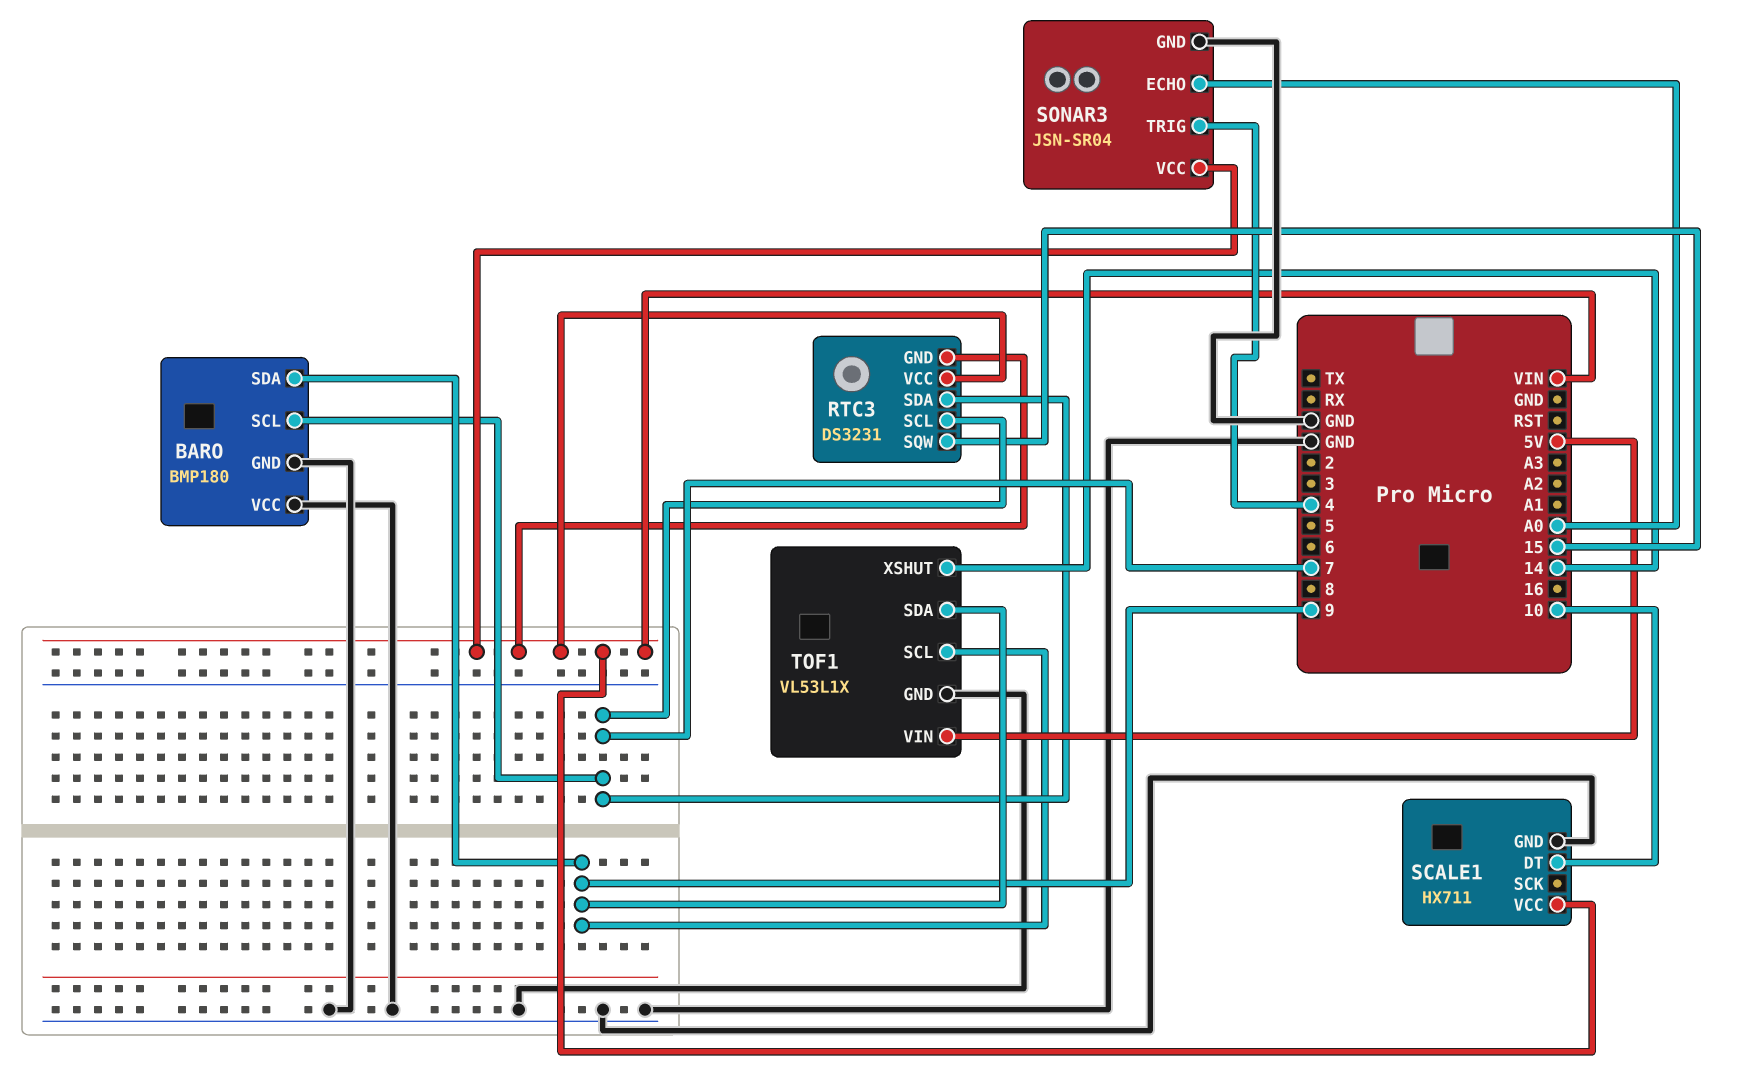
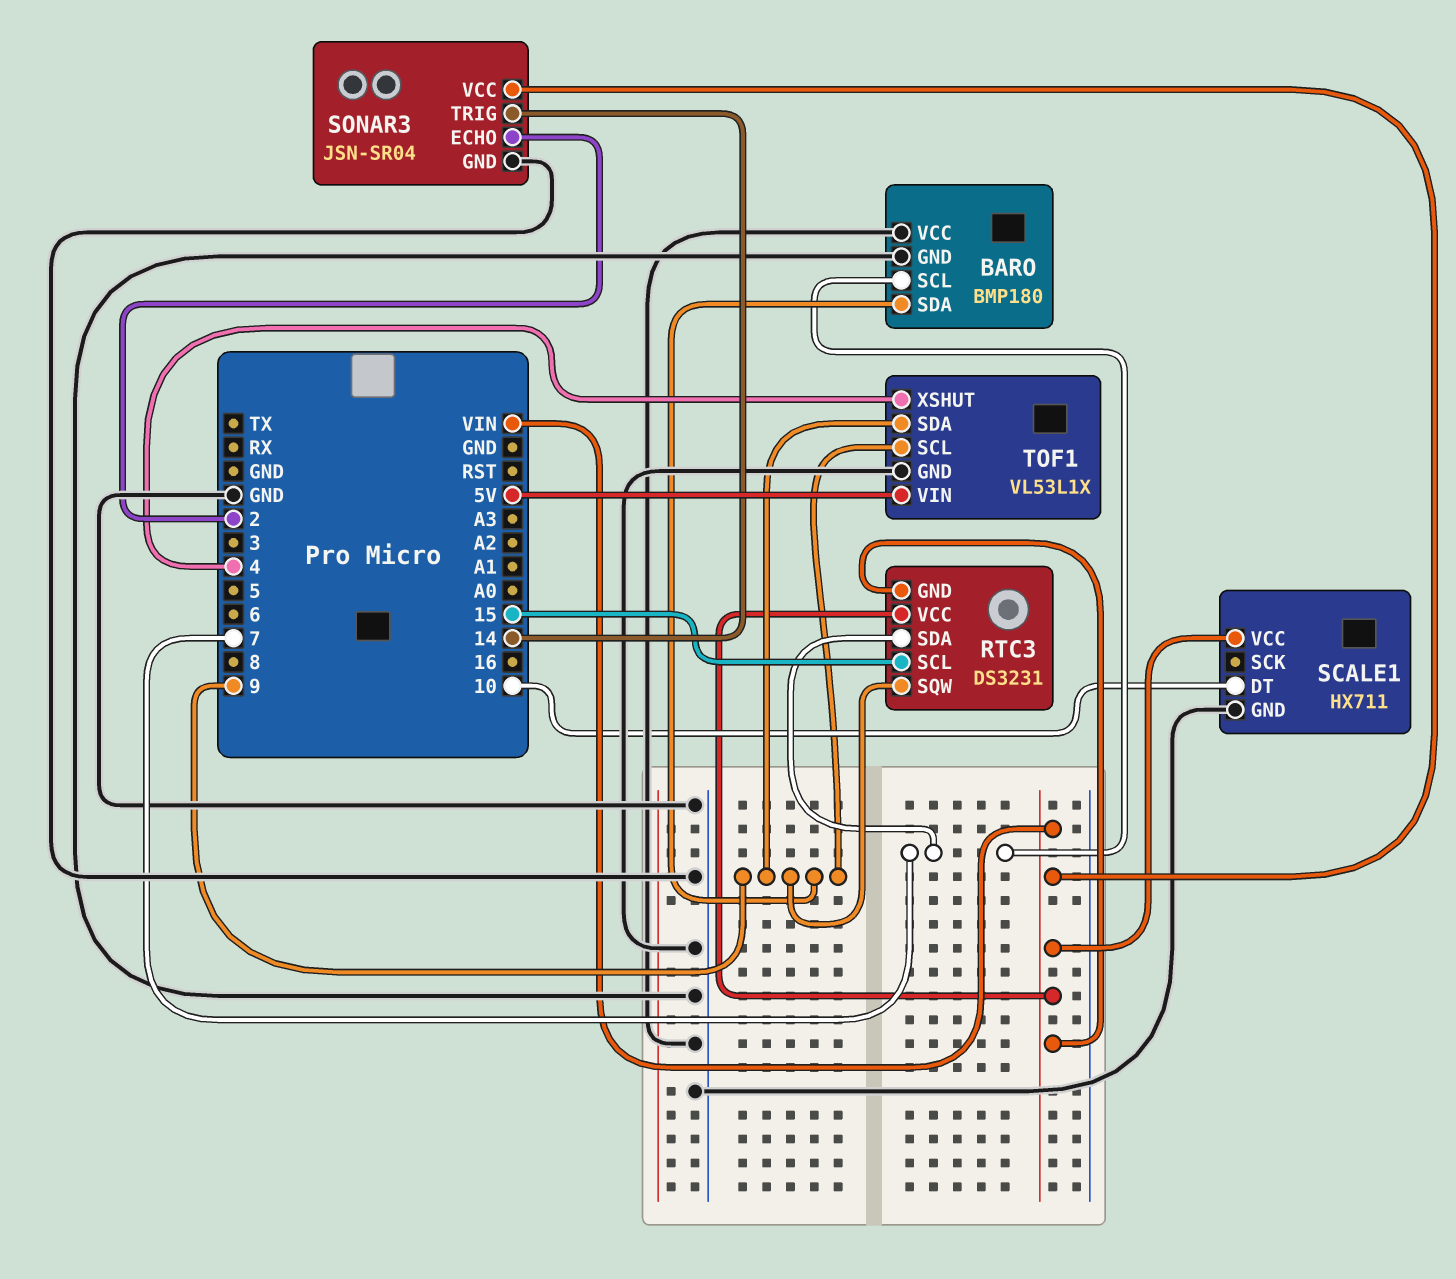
RTC3 pin SCL: 7 -> 15
RTC3 pin SQW: 15 -> 9
SONAR3 pin ECHO: A0 -> 2
SONAR3 pin TRIG: 4 -> 14
TOF1 pin XSHUT: 14 -> 4

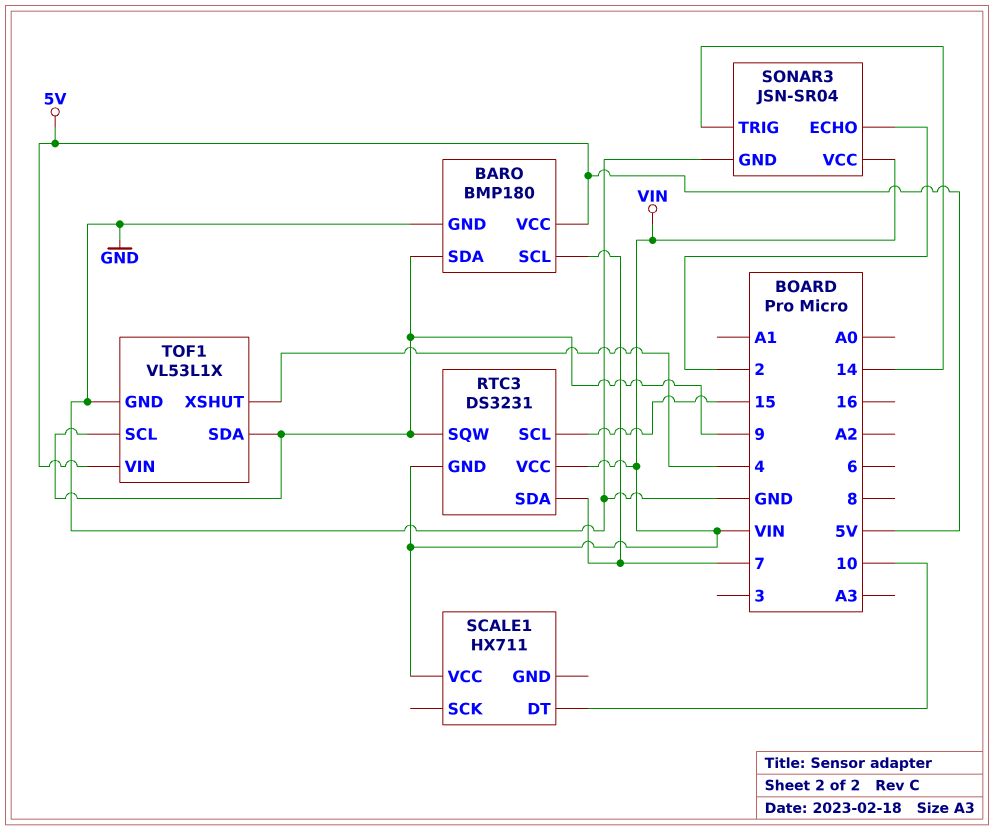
BARO pin VCC: GND -> 5V
SCALE1 pin GND: GND -> none

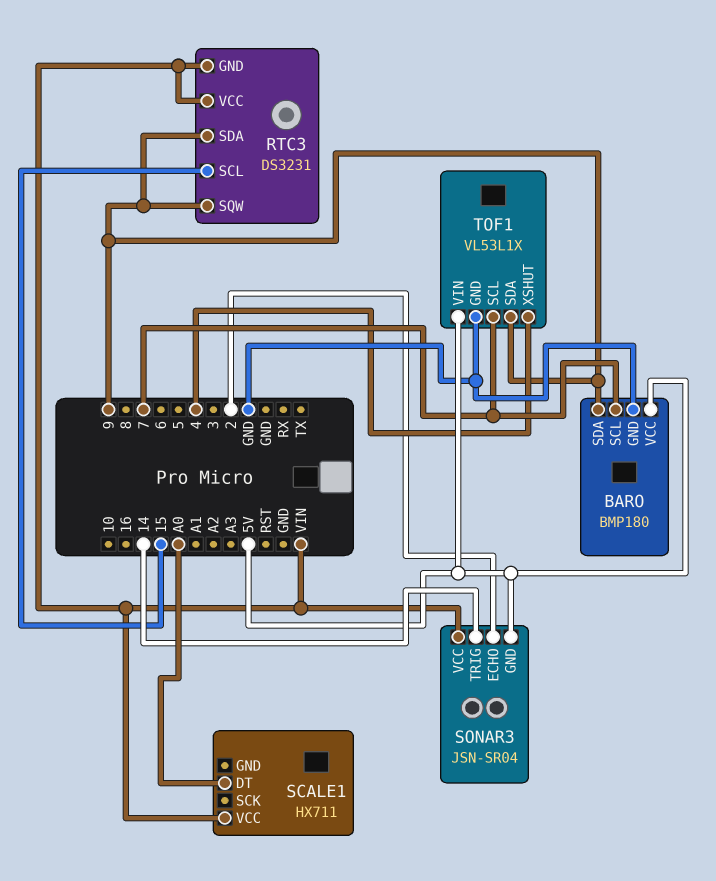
RTC3 pin SDA: 7 -> 9
SCALE1 pin DT: 10 -> A0
SONAR3 pin GND: GND -> 5V
TOF1 pin SCL: 9 -> 7

